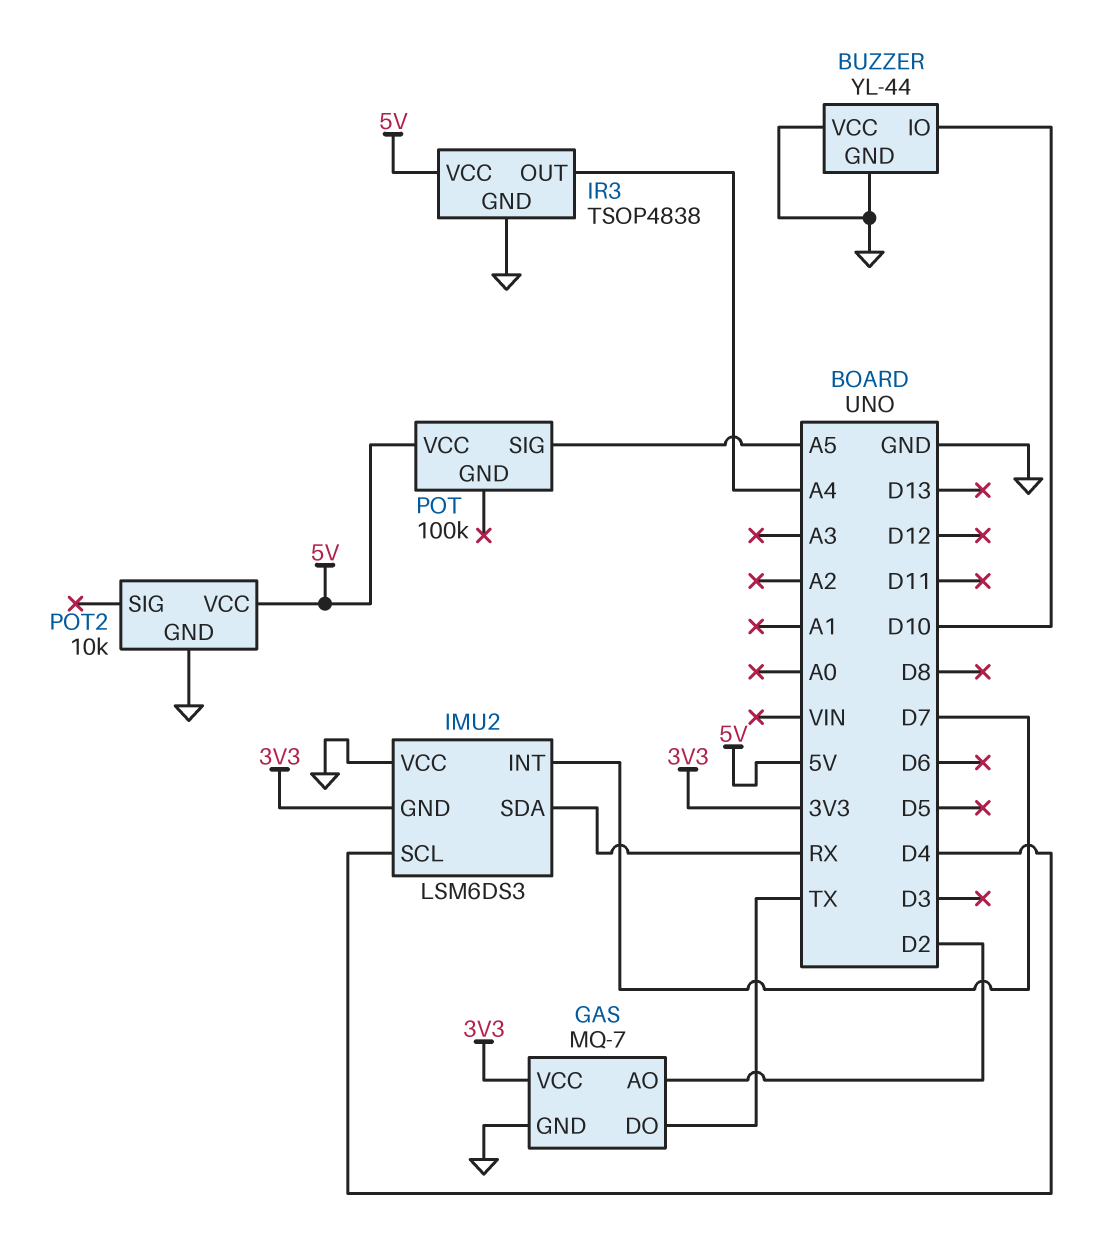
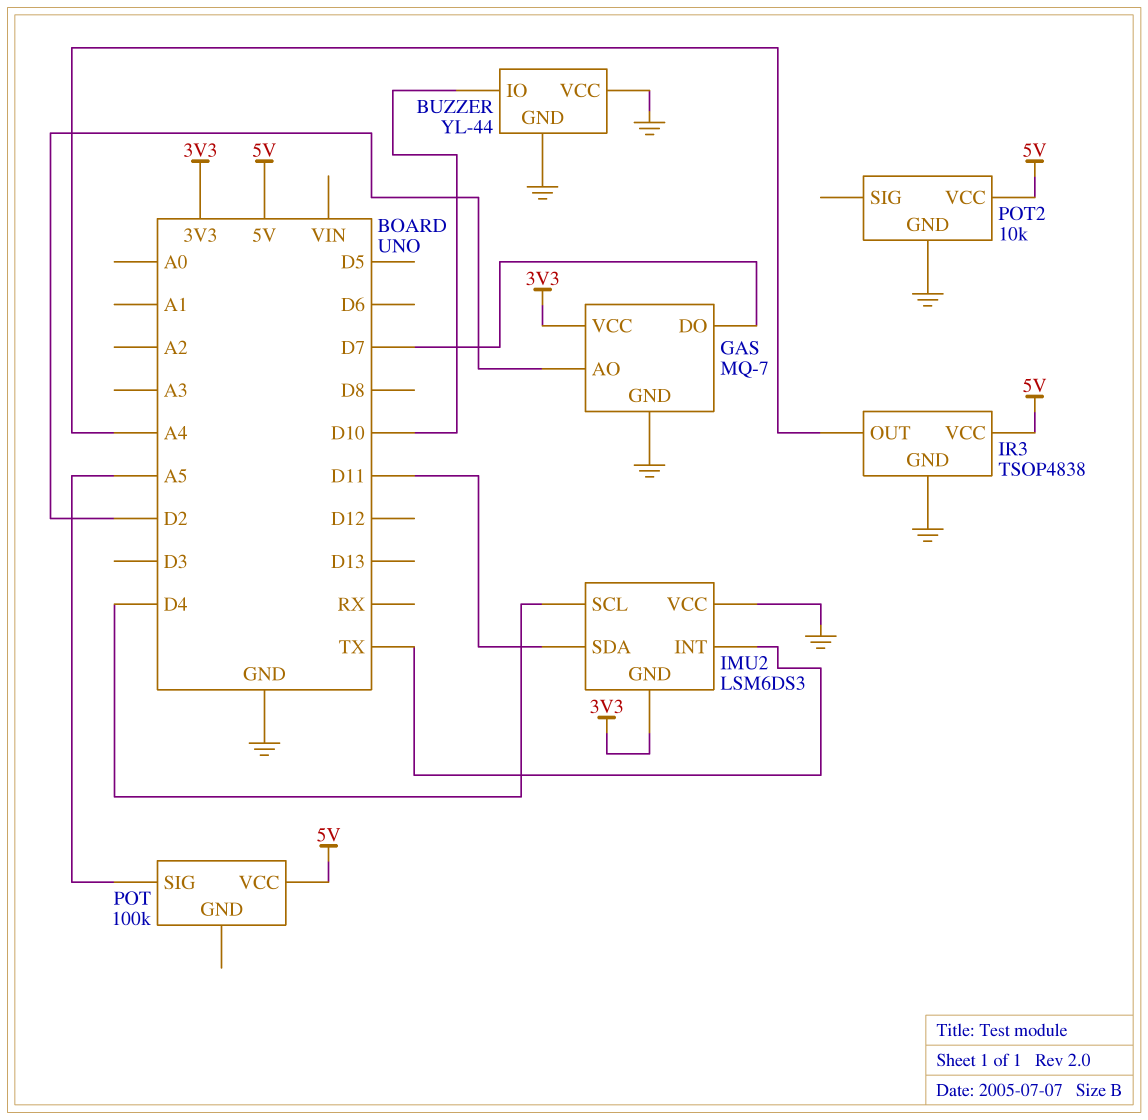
GAS pin DO: TX -> D7
IMU2 pin INT: D7 -> TX
IMU2 pin SDA: RX -> D11

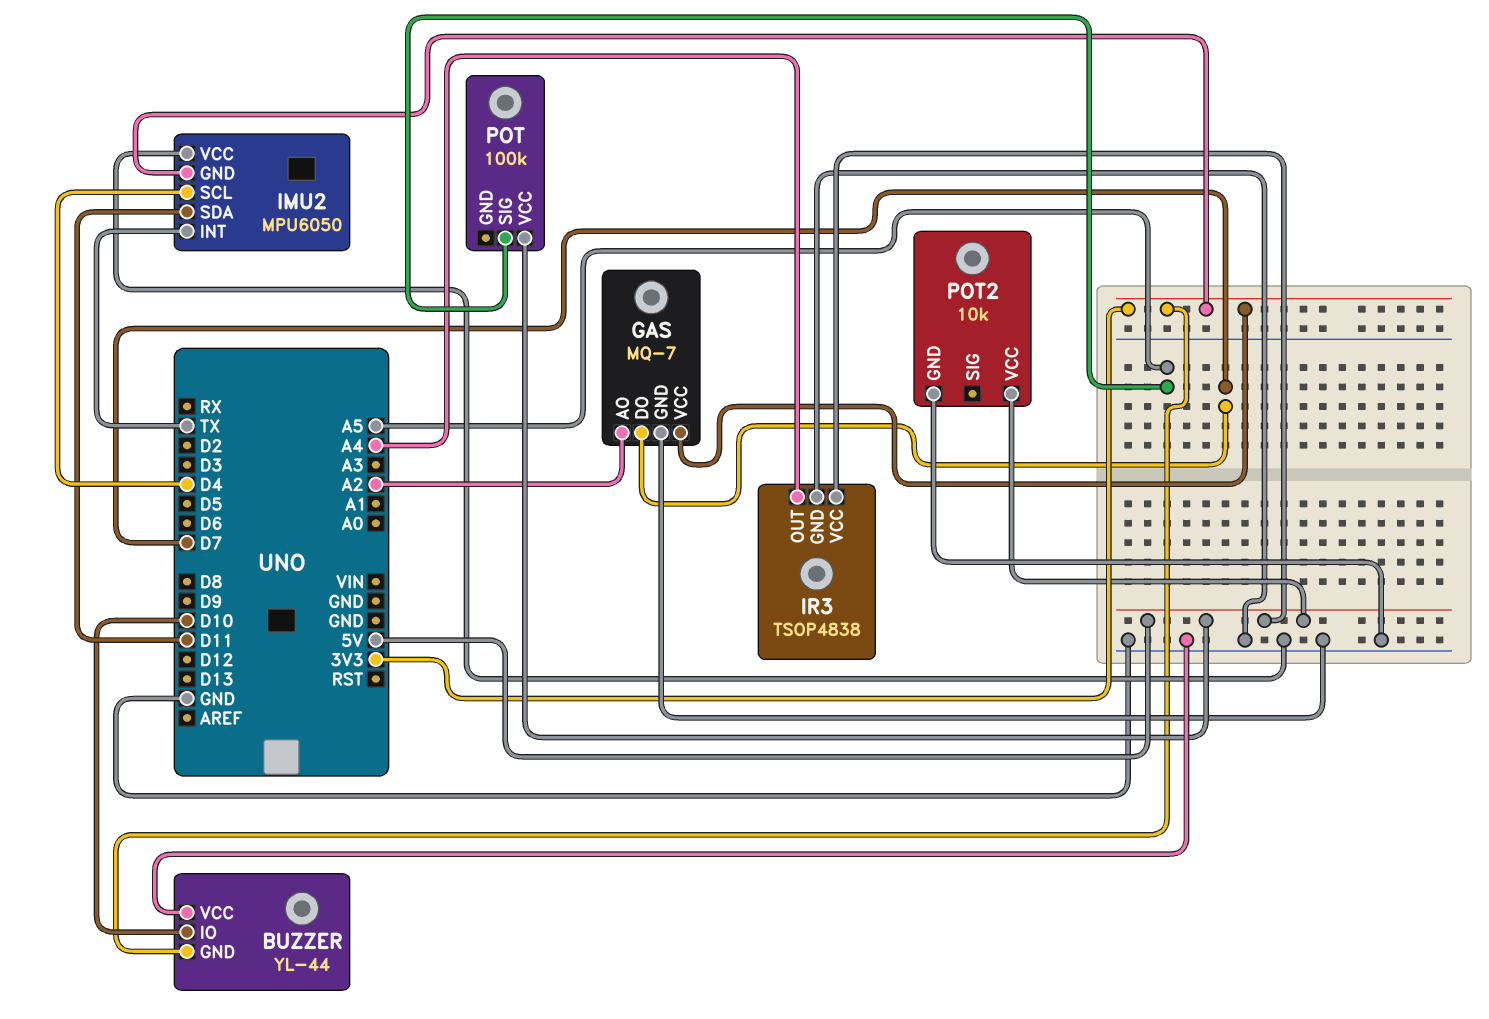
BUZZER pin GND: GND -> 3V3
GAS pin AO: D2 -> A2
IMU2: LSM6DS3 -> MPU6050

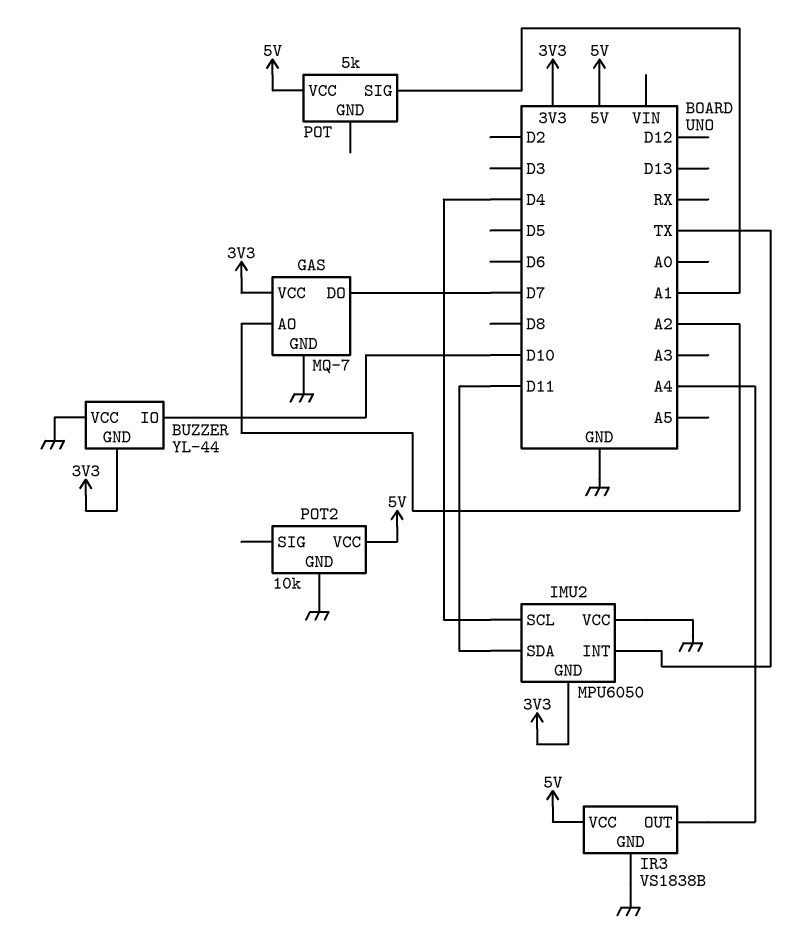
IR3: TSOP4838 -> VS1838B
POT: 100k -> 5k
POT pin SIG: A5 -> A1

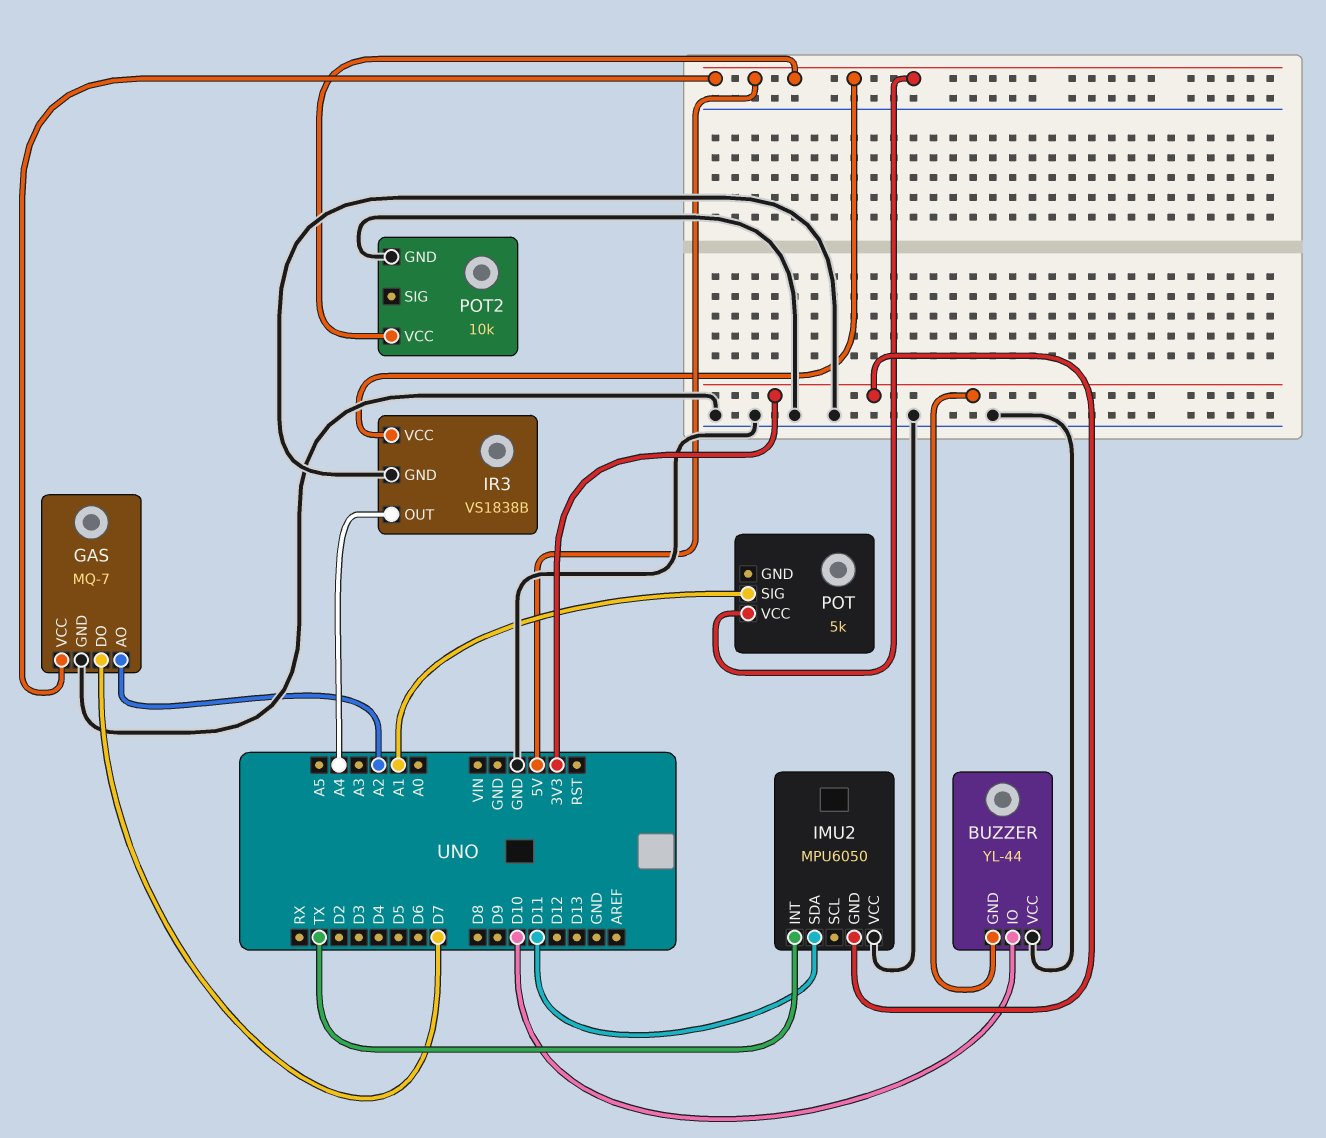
GAS pin VCC: 3V3 -> 5V
IMU2 pin SCL: D4 -> none

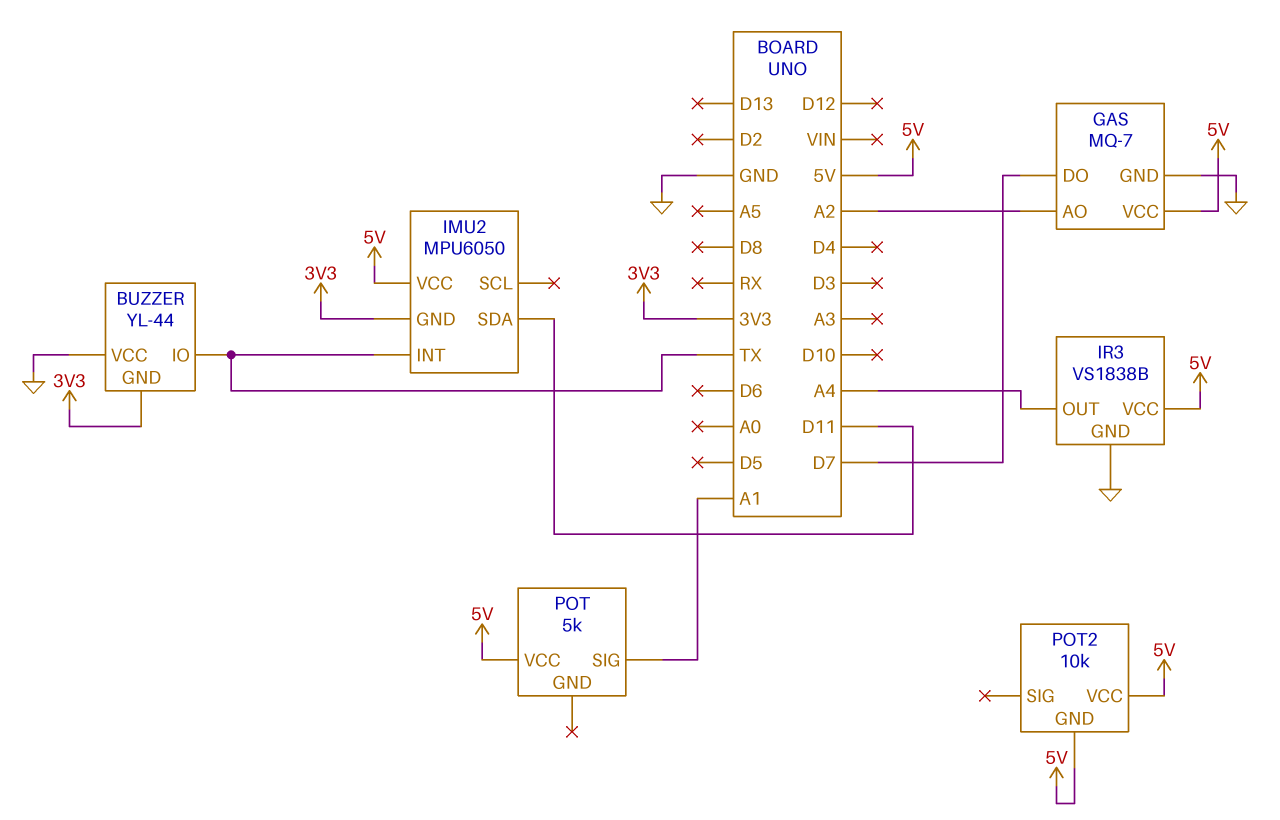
BUZZER pin IO: D10 -> TX
IMU2 pin VCC: GND -> 5V
POT2 pin GND: GND -> 5V

